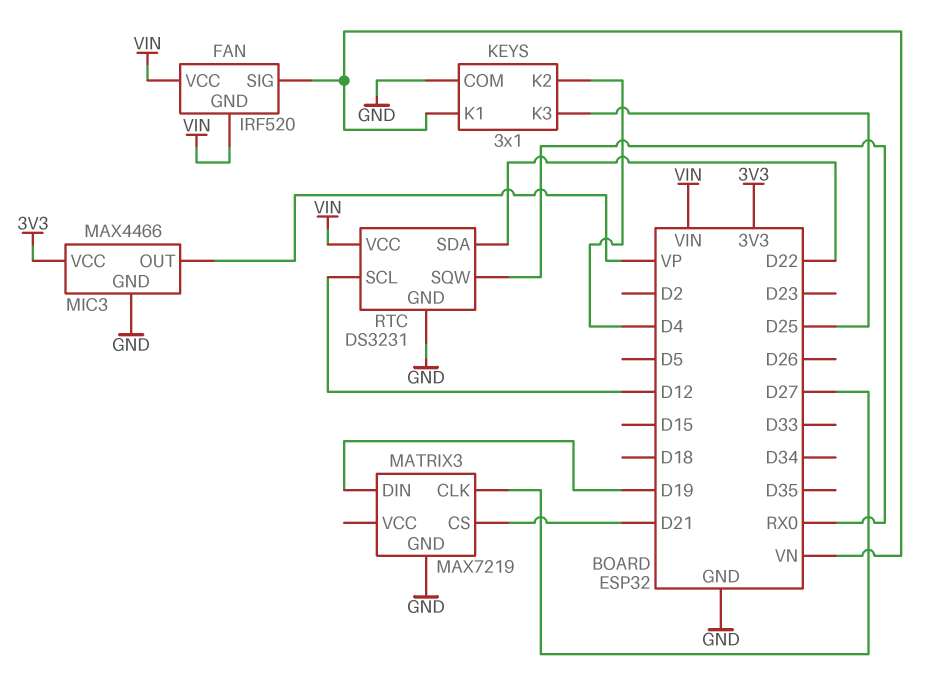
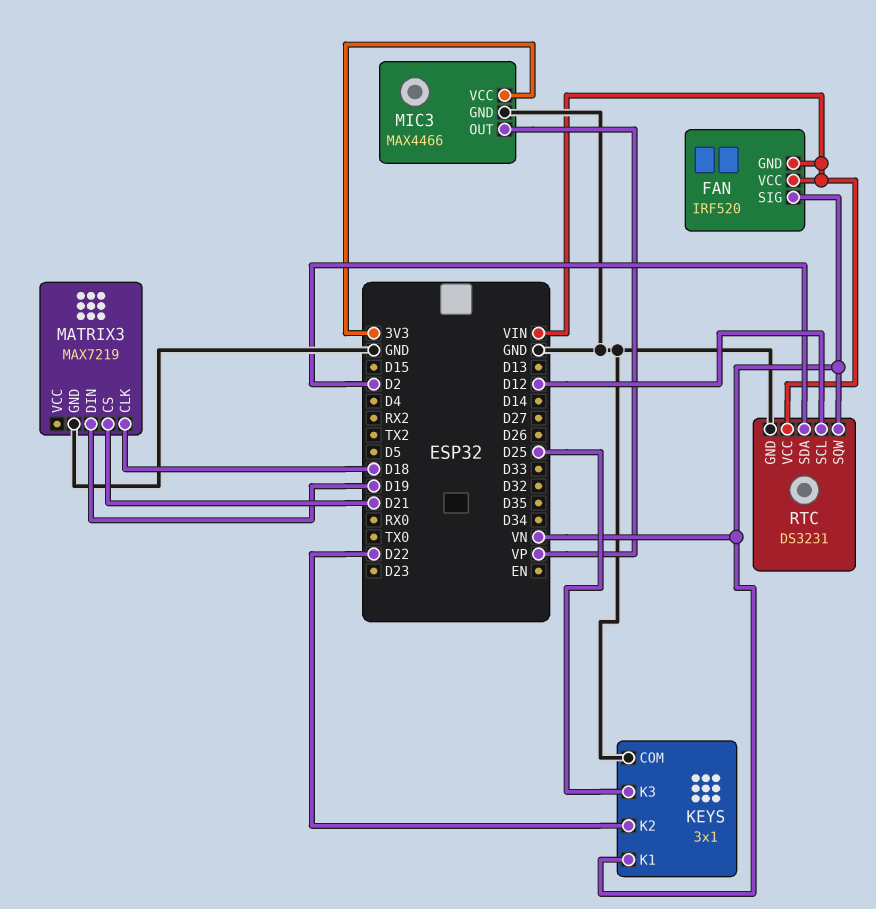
KEYS pin K2: D4 -> D22
MATRIX3 pin CLK: D27 -> D18
RTC pin SDA: D22 -> D2
RTC pin SQW: RX0 -> VN

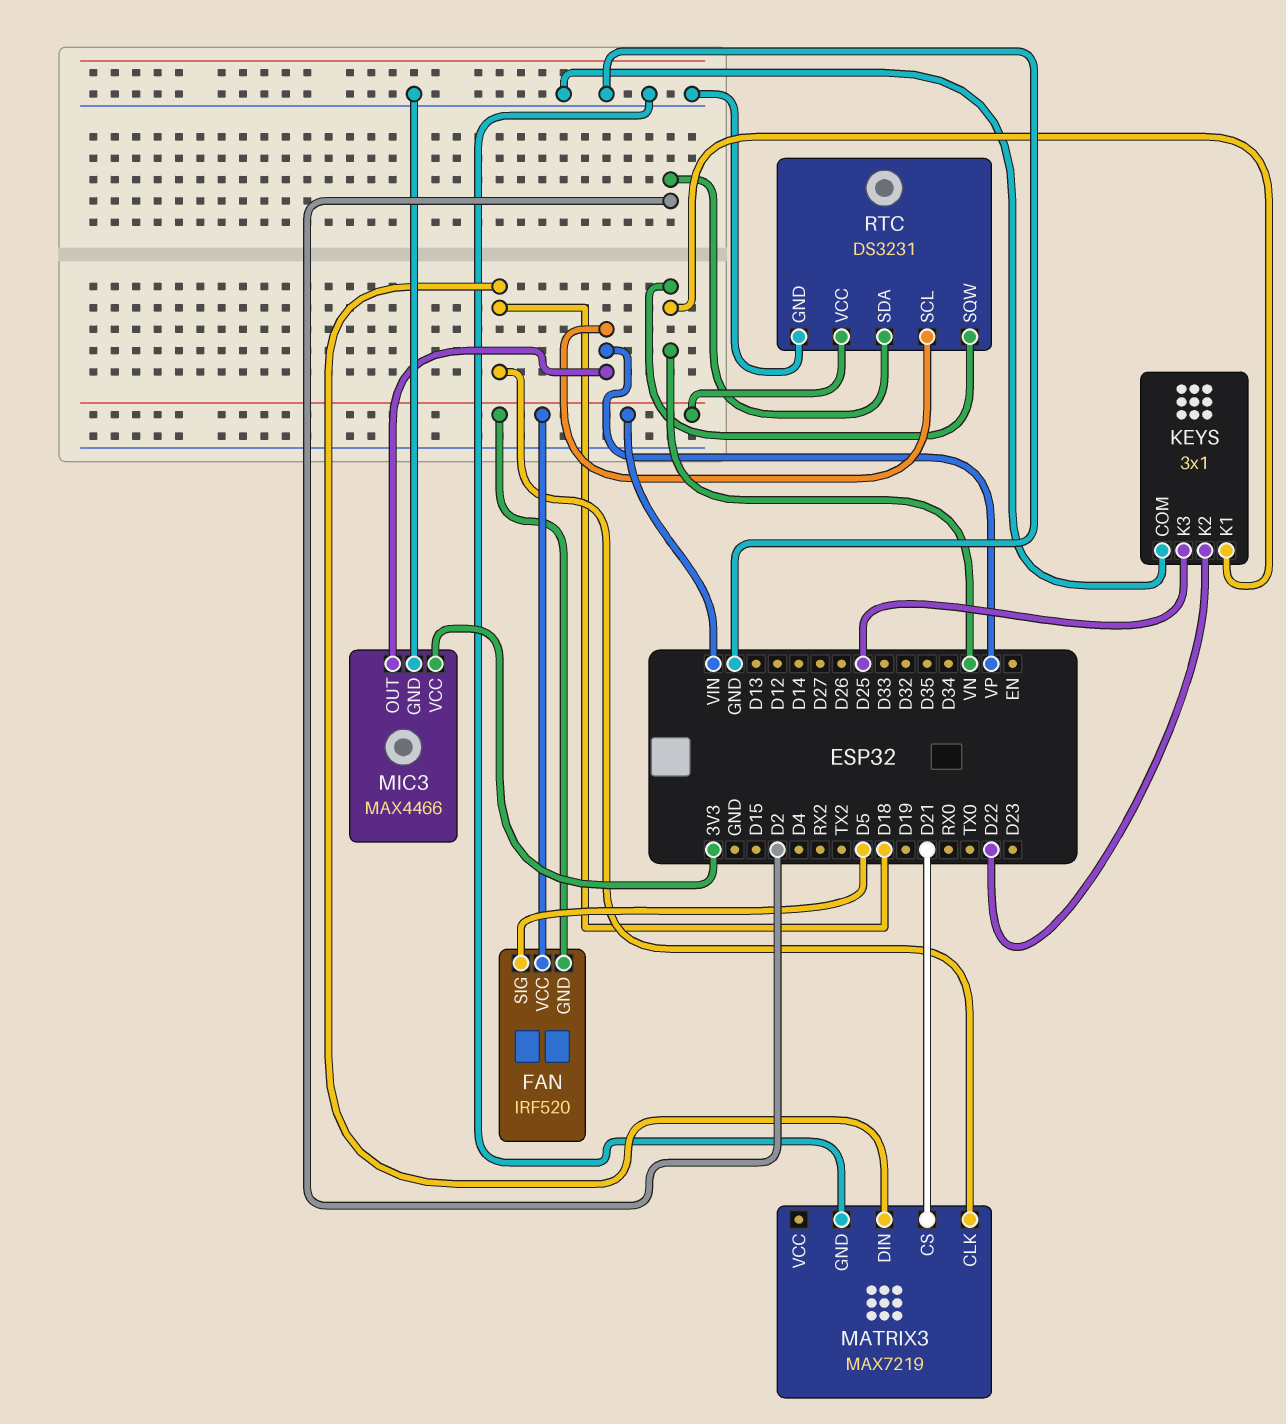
FAN pin SIG: VN -> D5
MATRIX3 pin DIN: D19 -> D18
RTC pin SCL: D12 -> VP

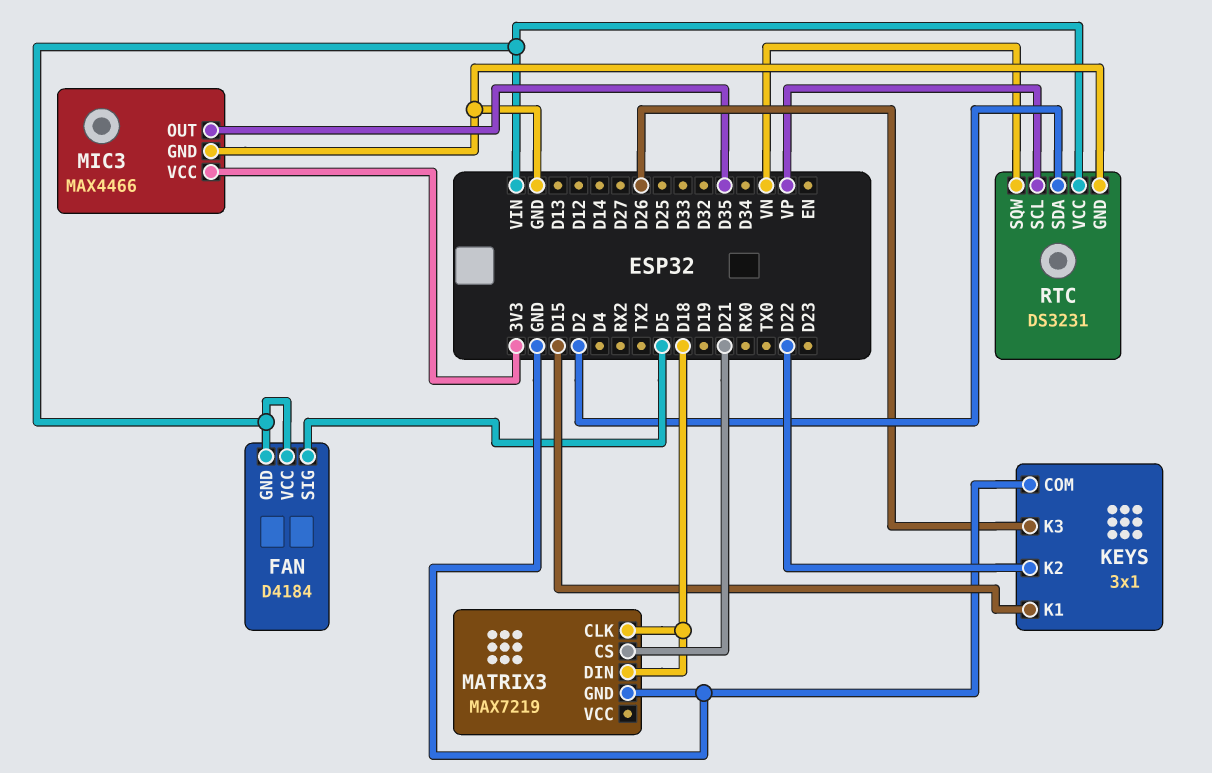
FAN: IRF520 -> D4184
KEYS pin K1: VN -> D15
KEYS pin K3: D25 -> D26
MIC3 pin OUT: VP -> D35

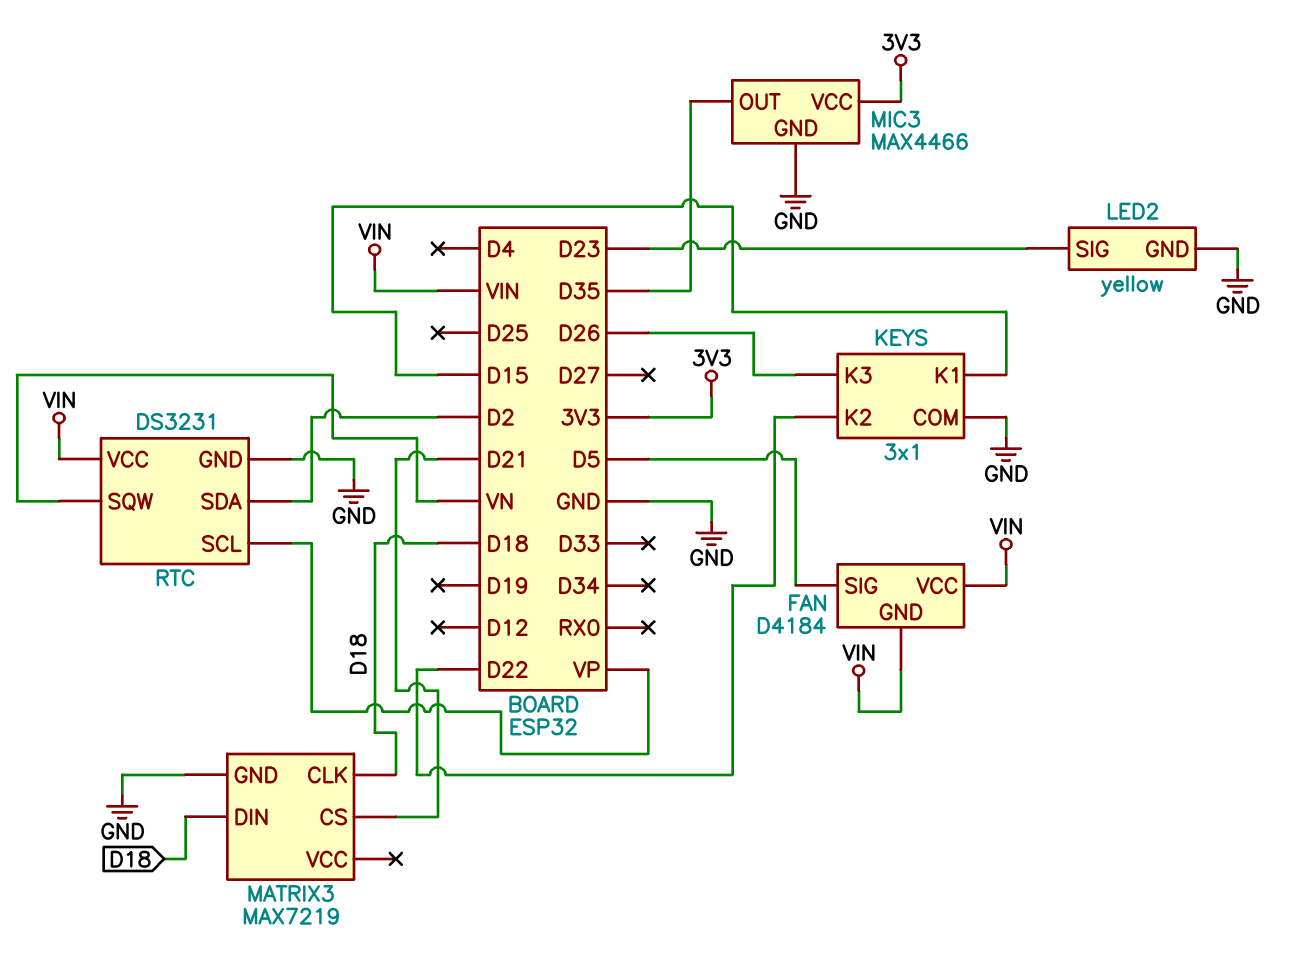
LED2: none -> yellow
LED2 pin GND: none -> GND
LED2 pin SIG: none -> D23

